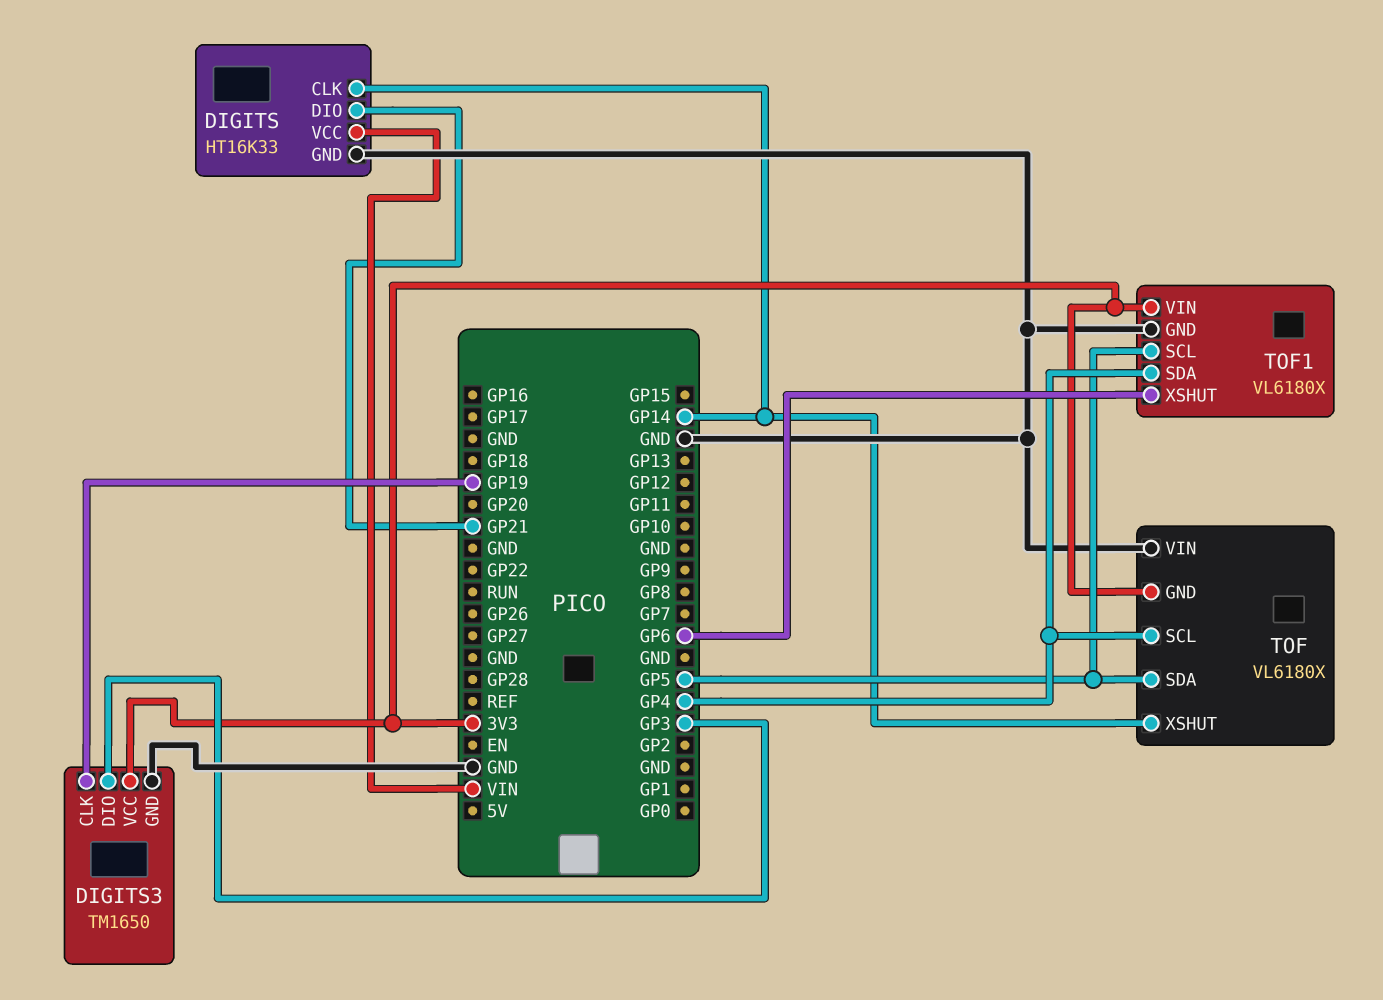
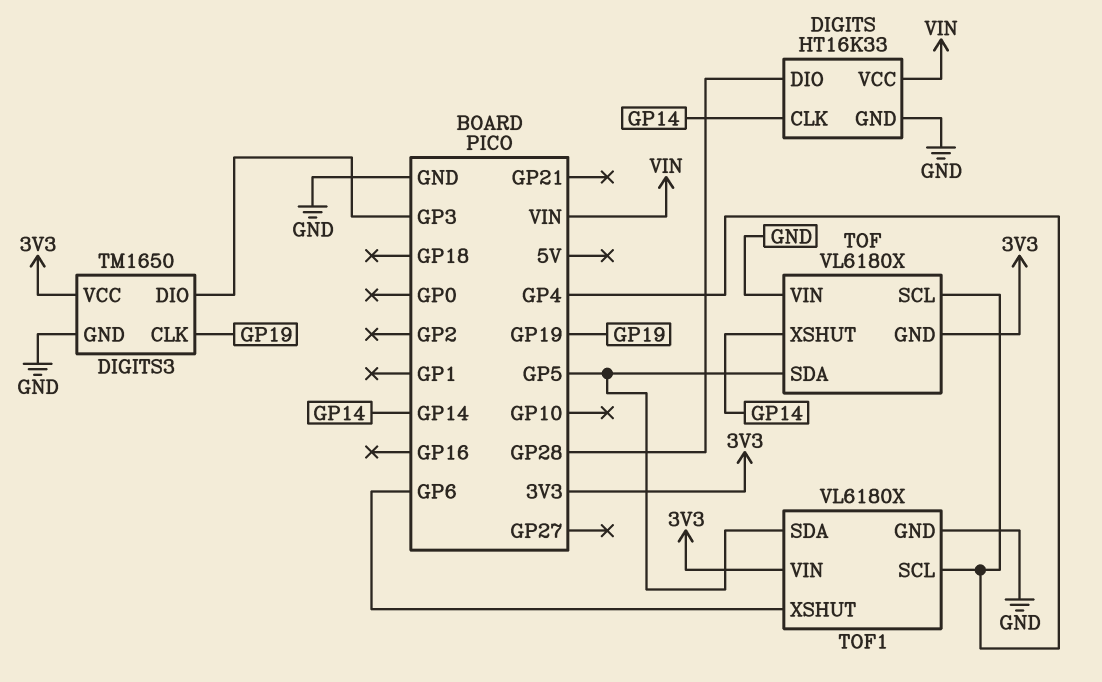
DIGITS pin DIO: GP21 -> GP28
TOF1 pin SCL: GP5 -> GP4
TOF1 pin SDA: GP4 -> GP5

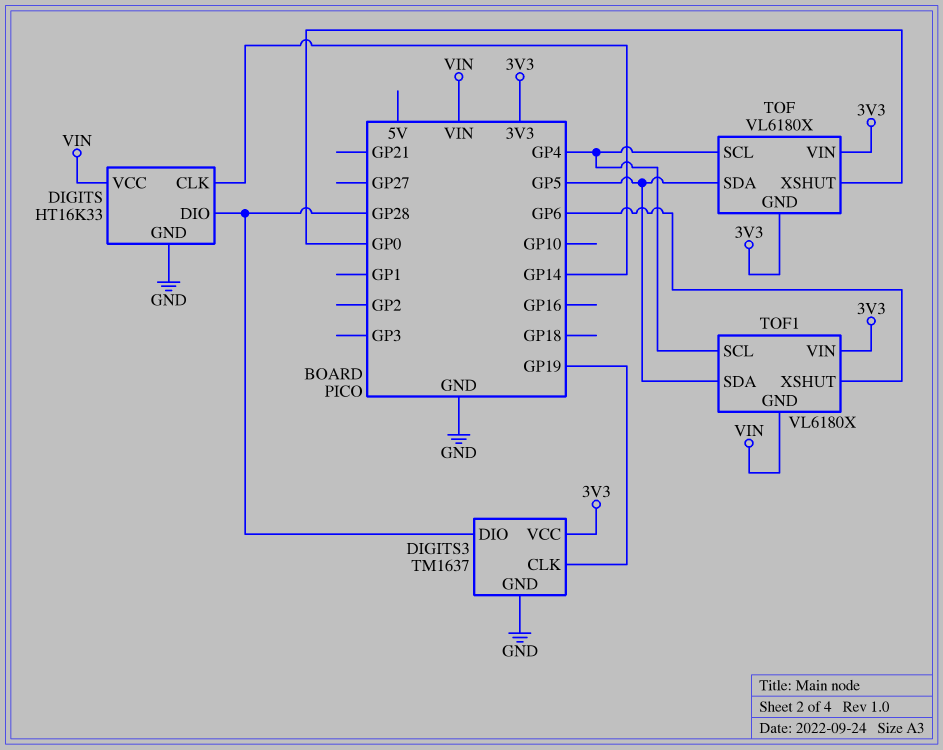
DIGITS3: TM1650 -> TM1637
DIGITS3 pin DIO: GP3 -> GP28
TOF pin VIN: GND -> 3V3
TOF pin XSHUT: GP14 -> GP0
TOF1 pin GND: GND -> VIN

